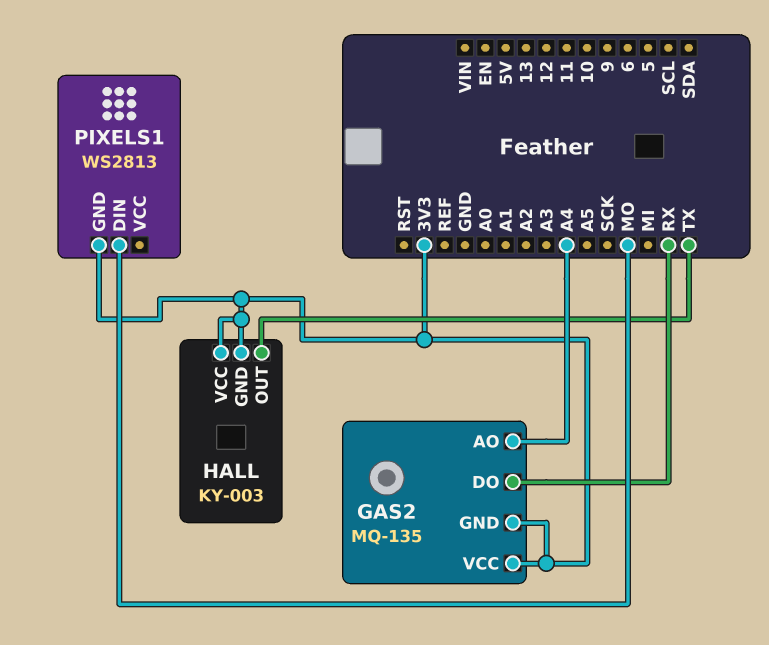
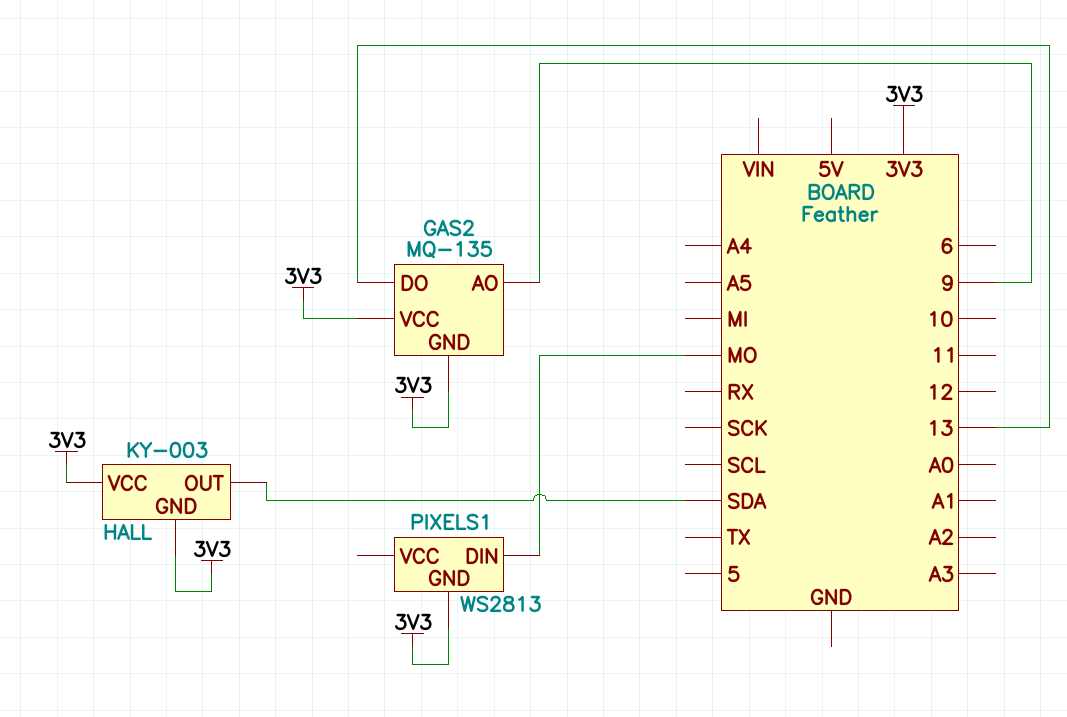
GAS2 pin AO: A4 -> 9
GAS2 pin DO: RX -> 13
HALL pin OUT: TX -> SDA

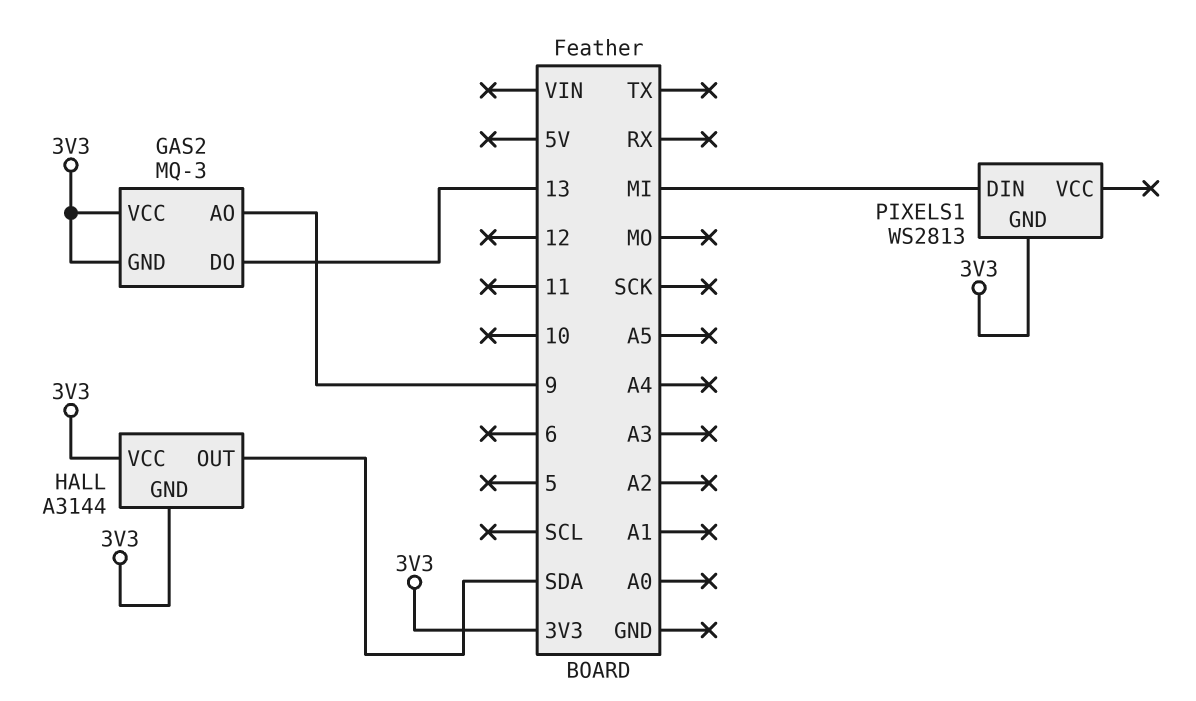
GAS2: MQ-135 -> MQ-3
HALL: KY-003 -> A3144
PIXELS1 pin DIN: MO -> MI

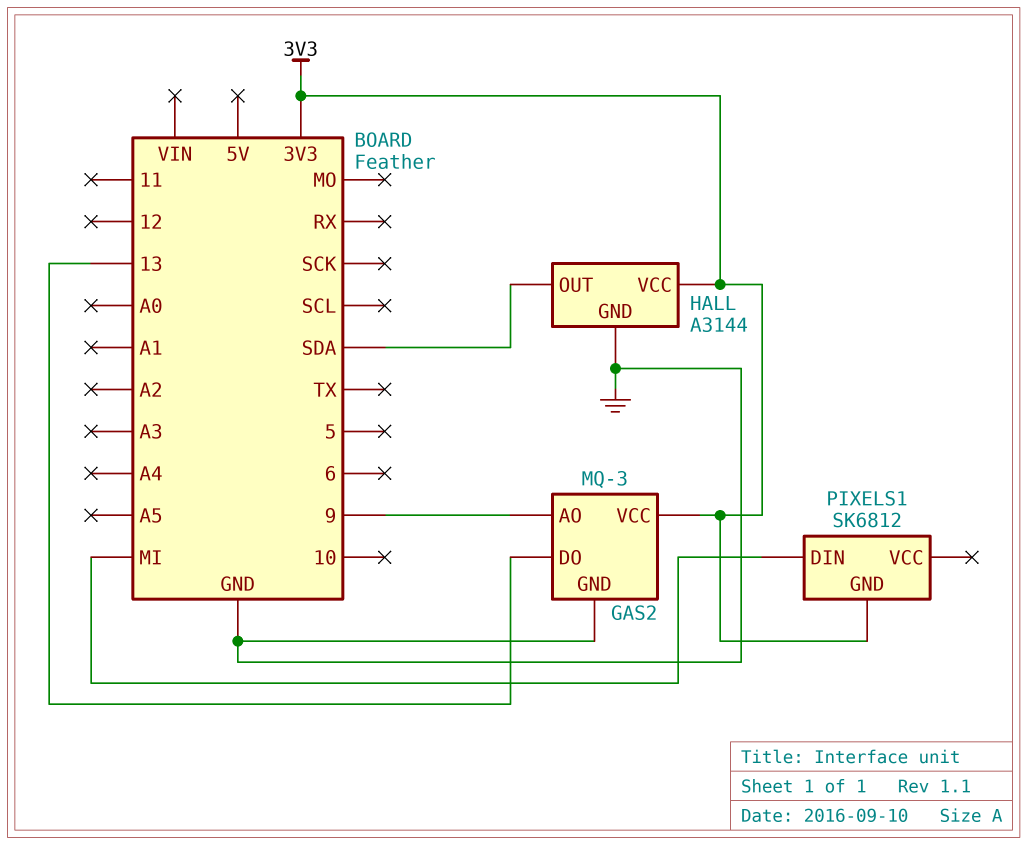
GAS2 pin GND: 3V3 -> GND
HALL pin GND: 3V3 -> GND
PIXELS1: WS2813 -> SK6812

